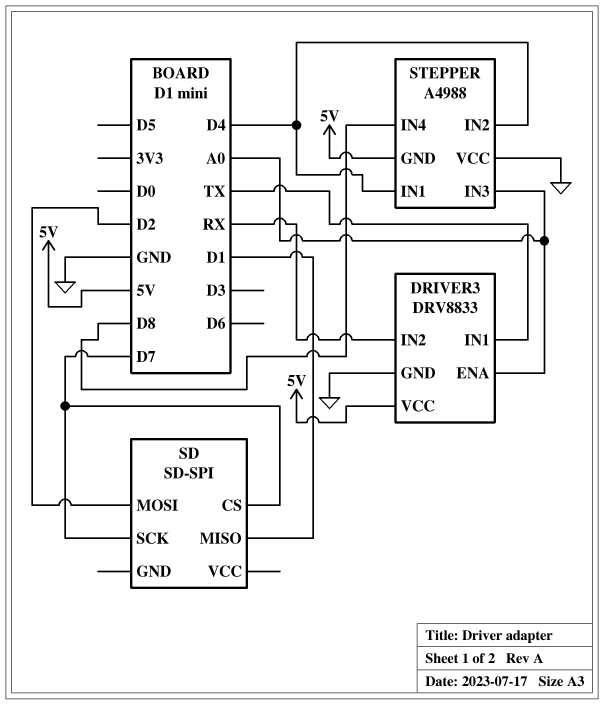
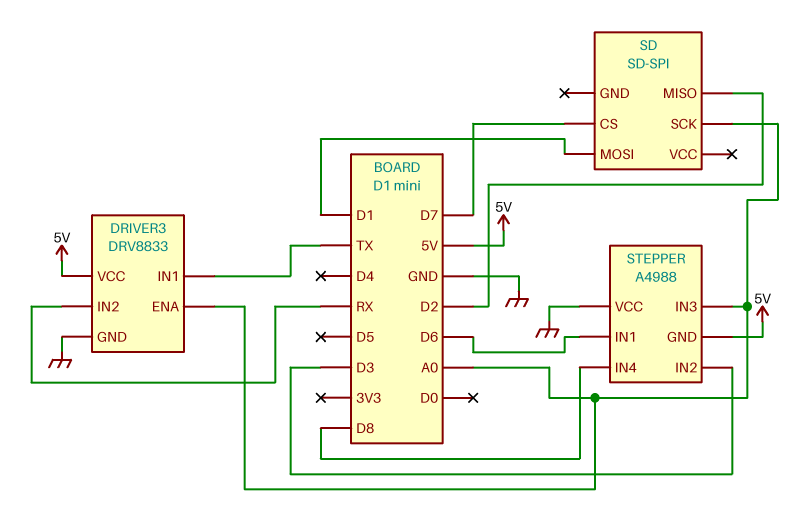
SD pin MISO: D1 -> D2
SD pin MOSI: D2 -> D1
SD pin SCK: D7 -> A0
STEPPER pin IN1: D4 -> D6
STEPPER pin IN2: D4 -> D3

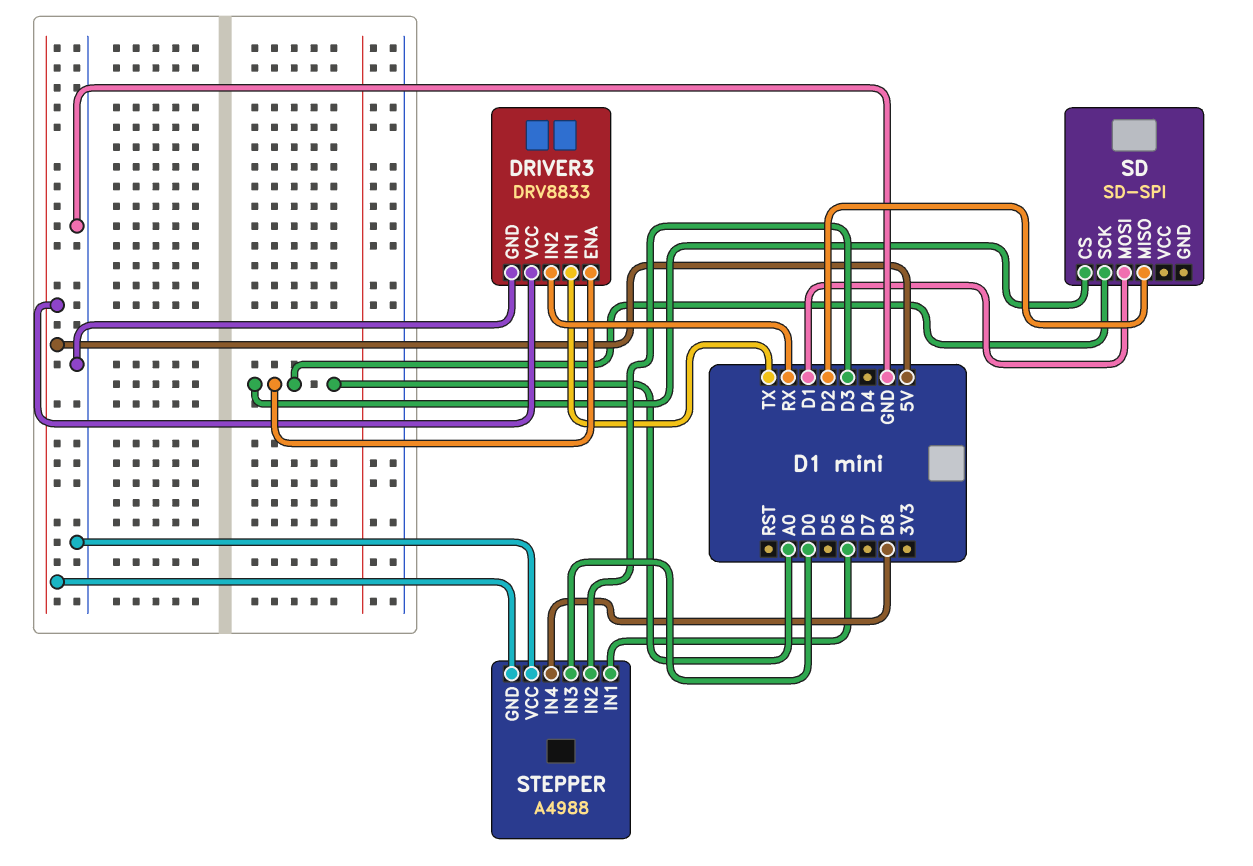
SD pin CS: D7 -> A0
STEPPER pin IN3: A0 -> D0

